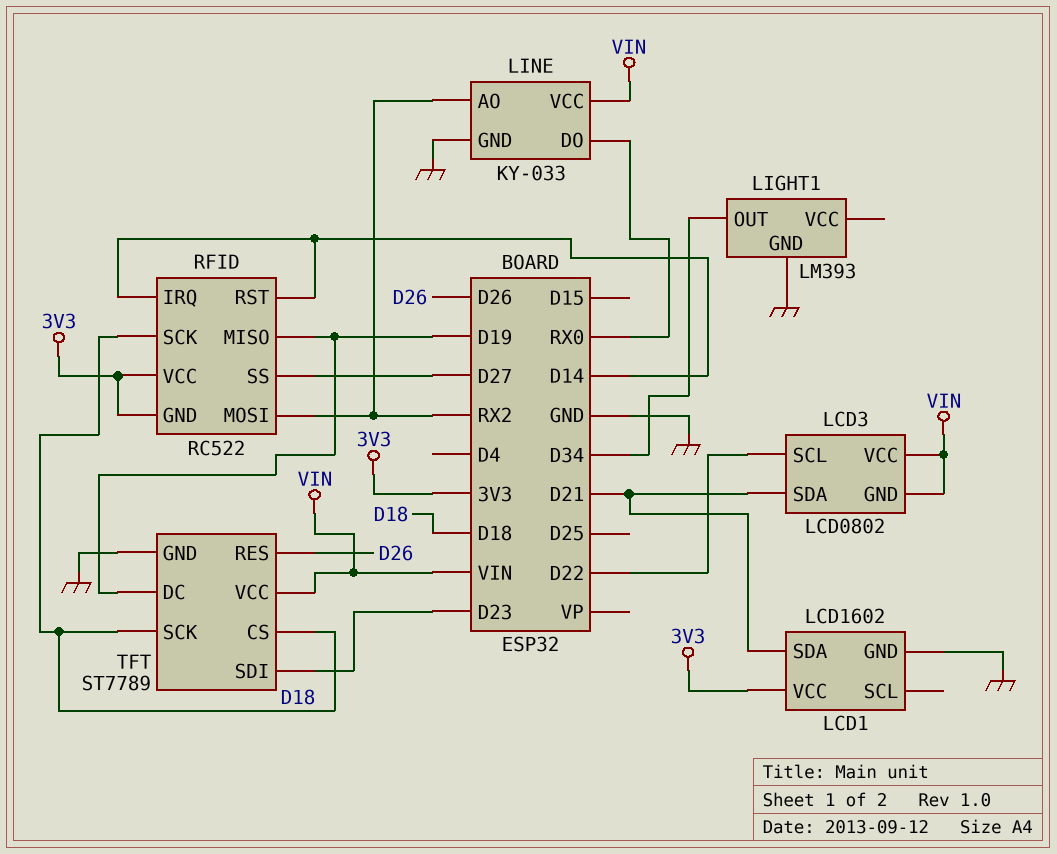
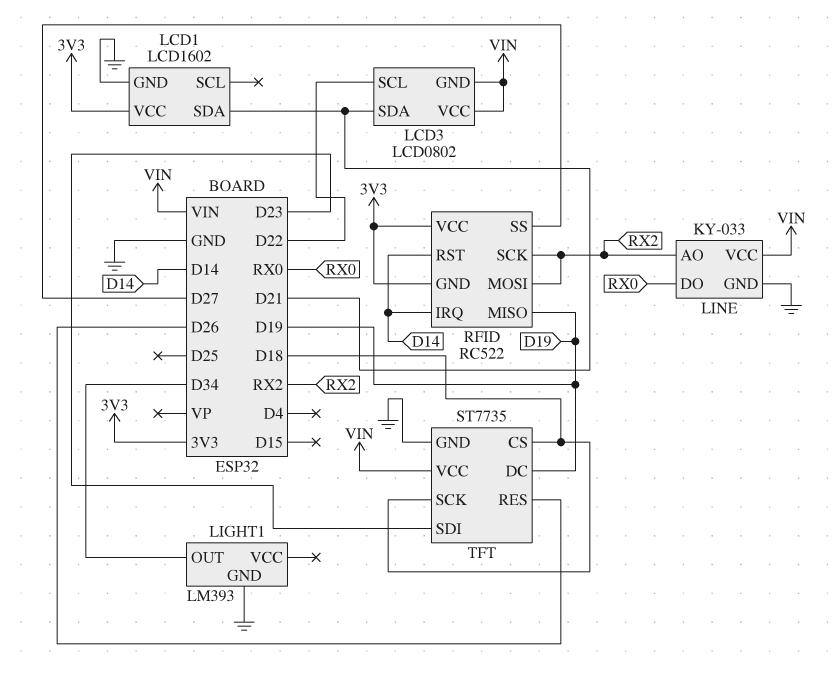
RFID pin SCK: D18 -> RX2
TFT: ST7789 -> ST7735

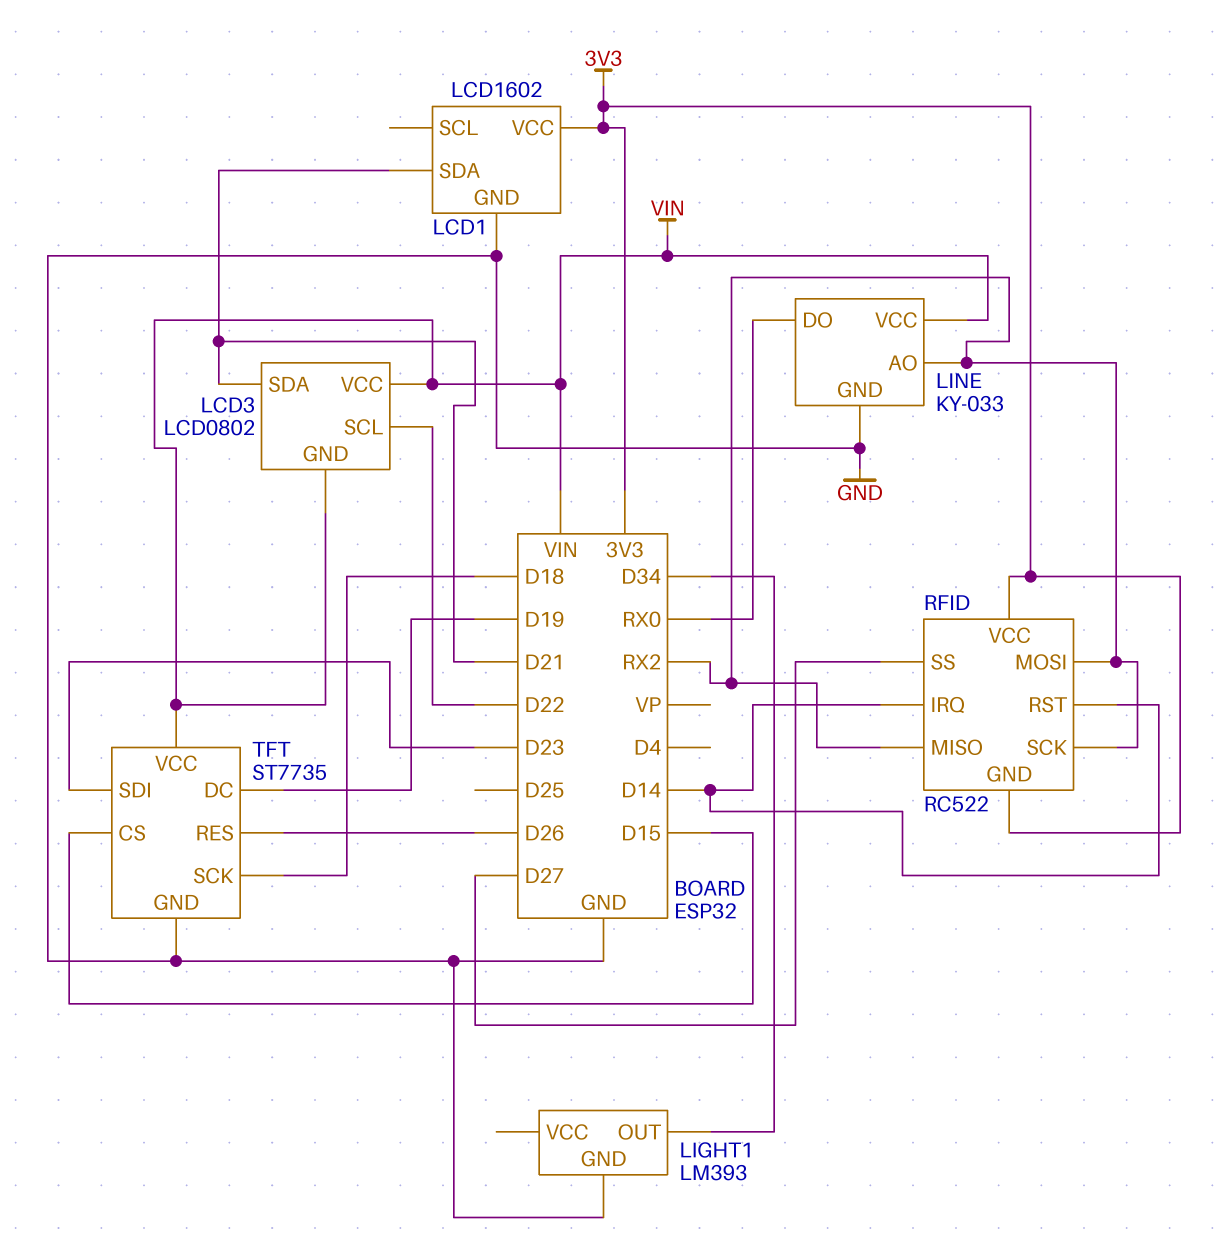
RFID pin MISO: D19 -> RX2
TFT pin CS: D18 -> D15

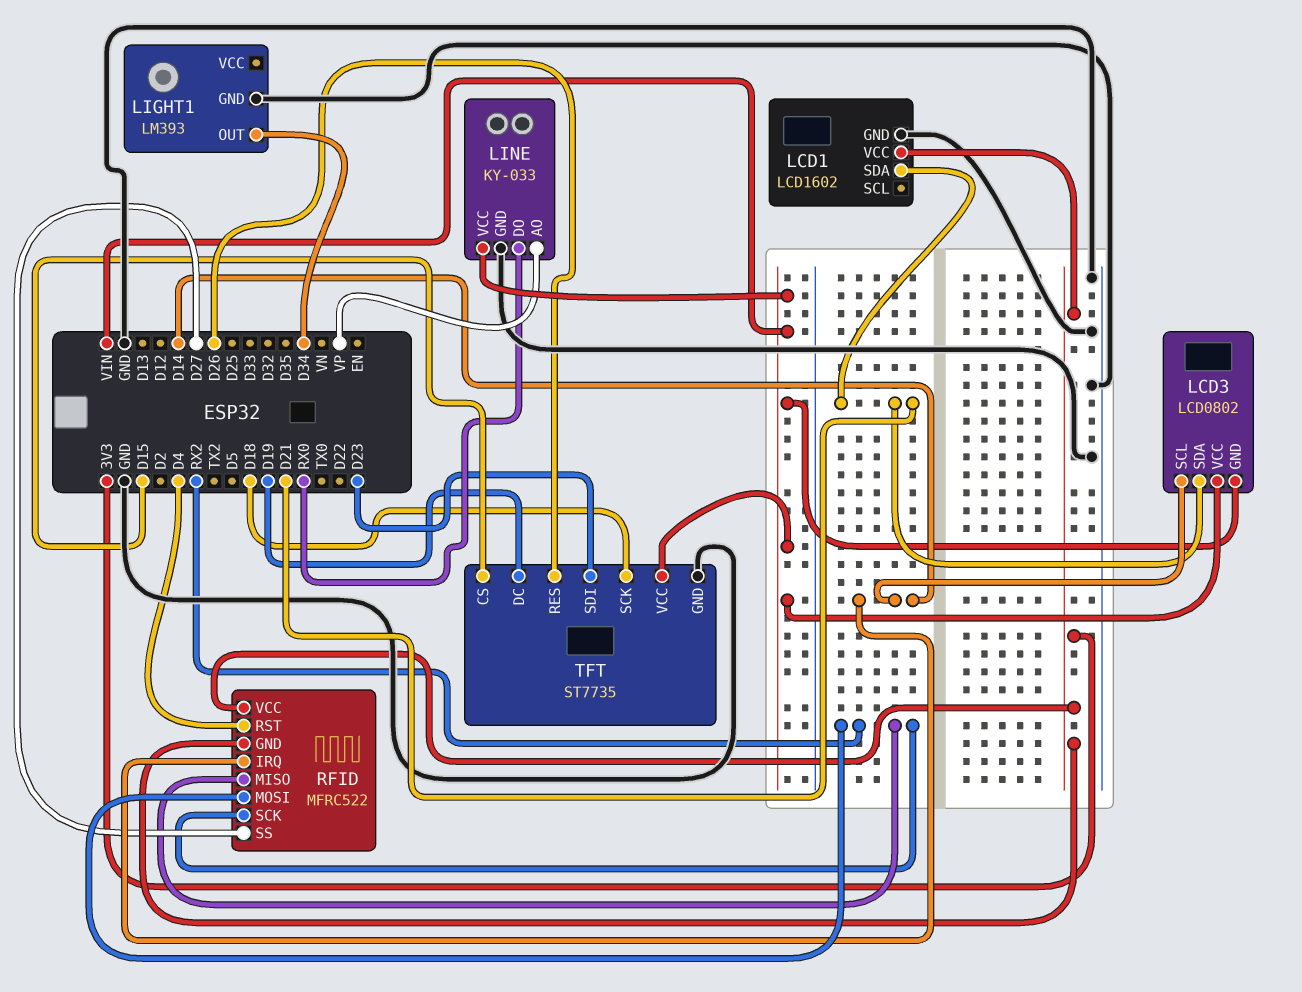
LCD3 pin SCL: D22 -> D14
LINE pin AO: RX2 -> VP
RFID: RC522 -> MFRC522
RFID pin RST: D14 -> D4

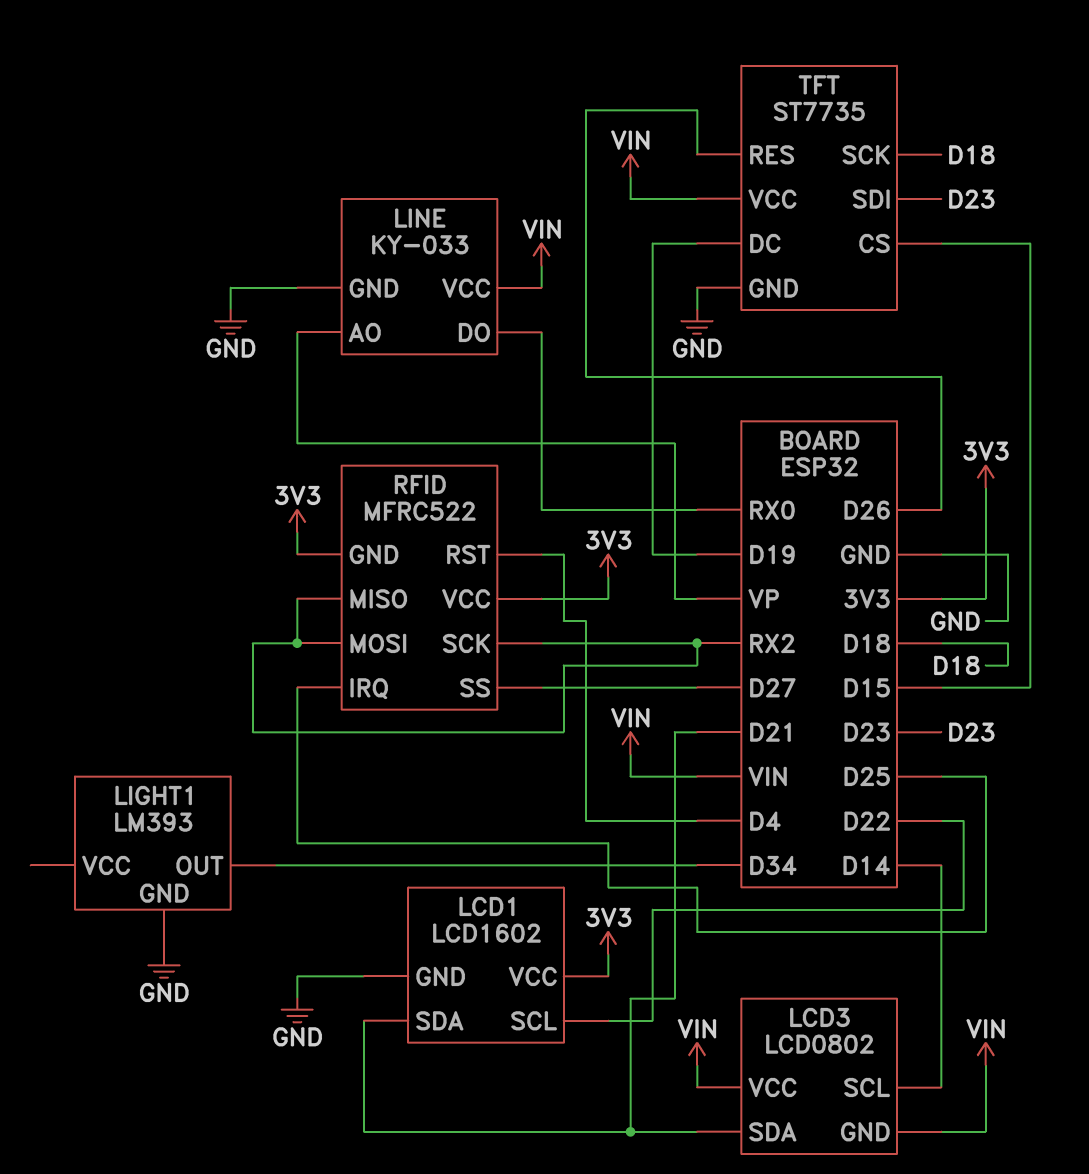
LCD1 pin SCL: none -> D22
RFID pin IRQ: D14 -> D25

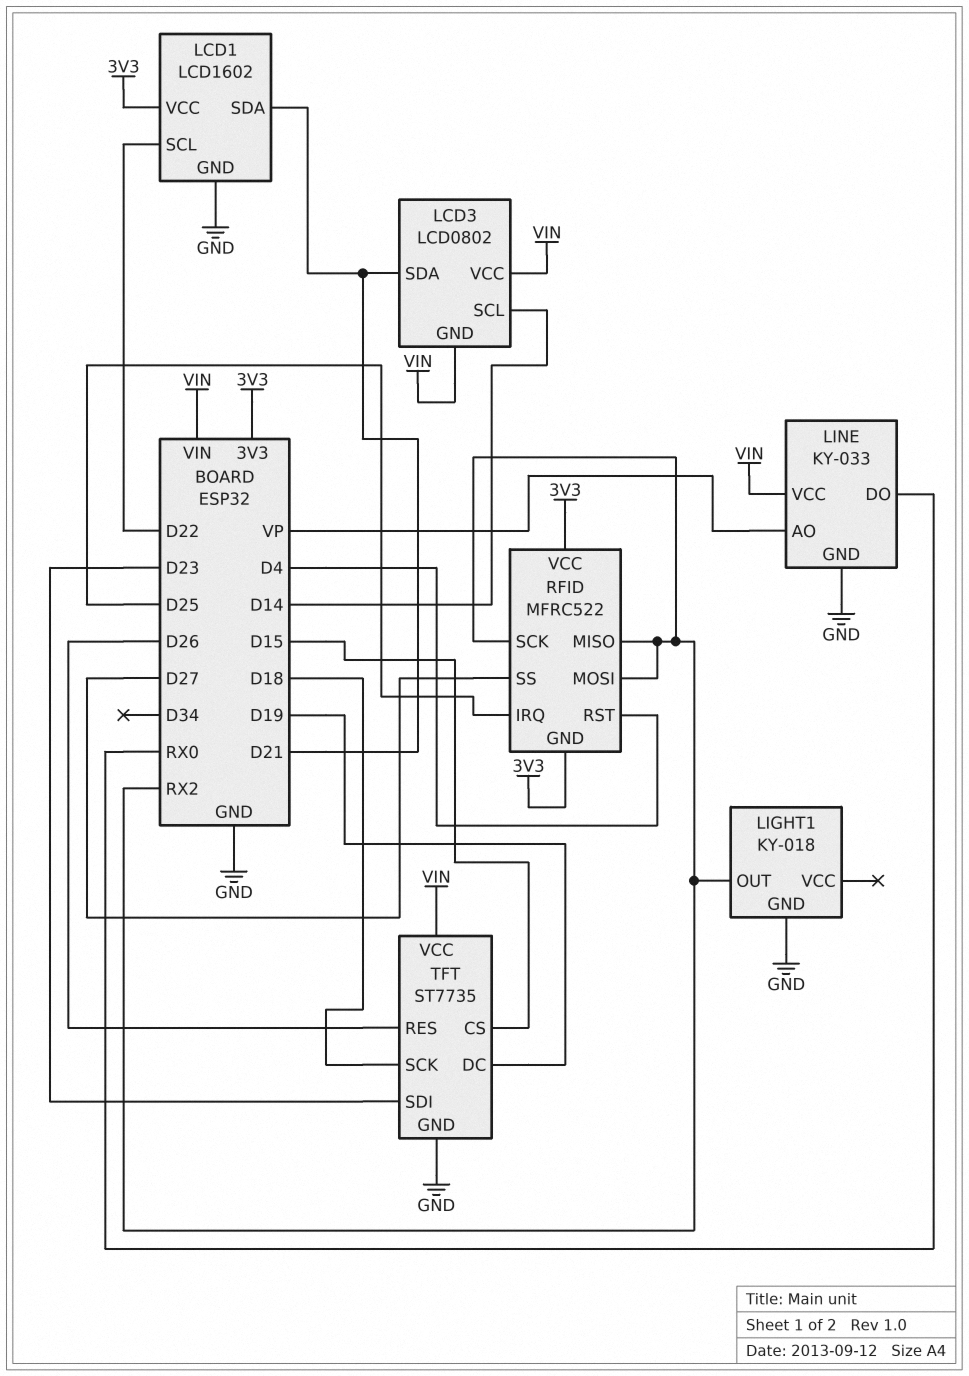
LIGHT1: LM393 -> KY-018
LIGHT1 pin OUT: D34 -> RX2

